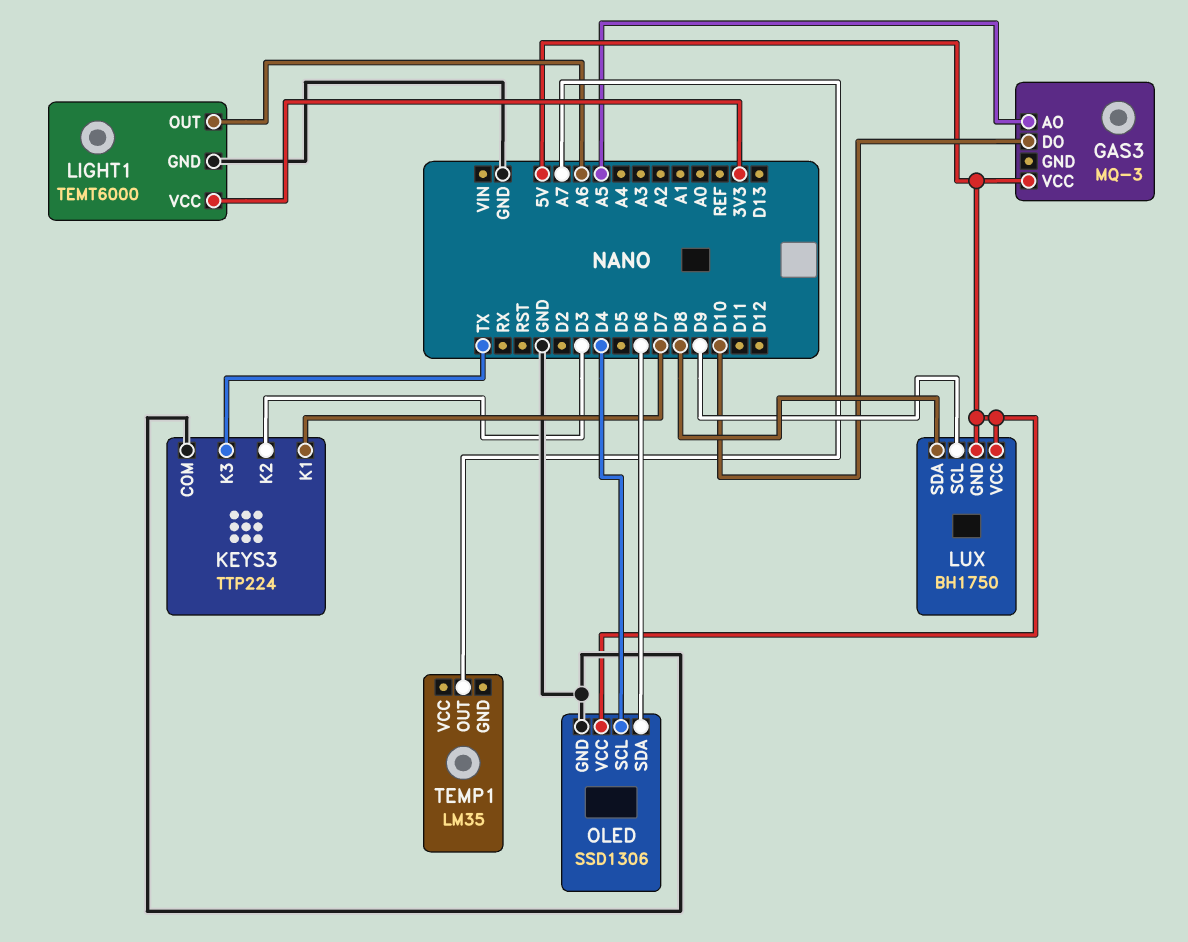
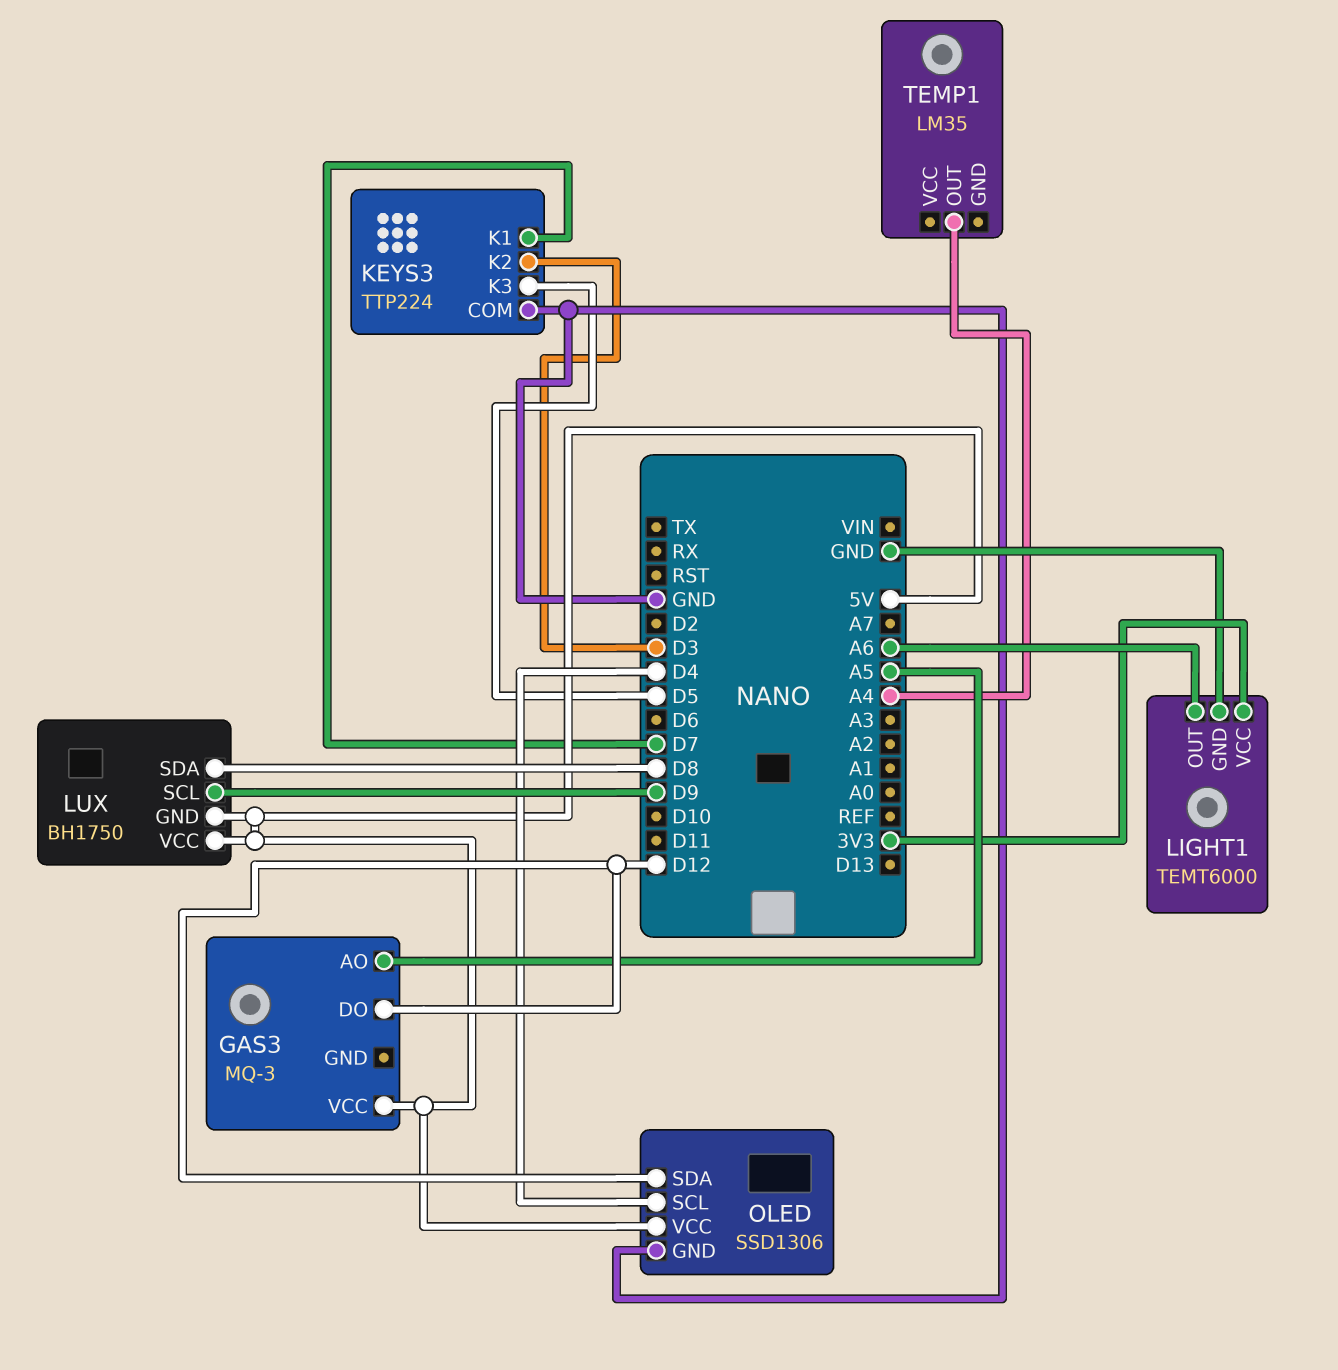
GAS3 pin DO: D10 -> D12
KEYS3 pin K3: TX -> D5
OLED pin SDA: D6 -> D12
TEMP1 pin OUT: A7 -> A4

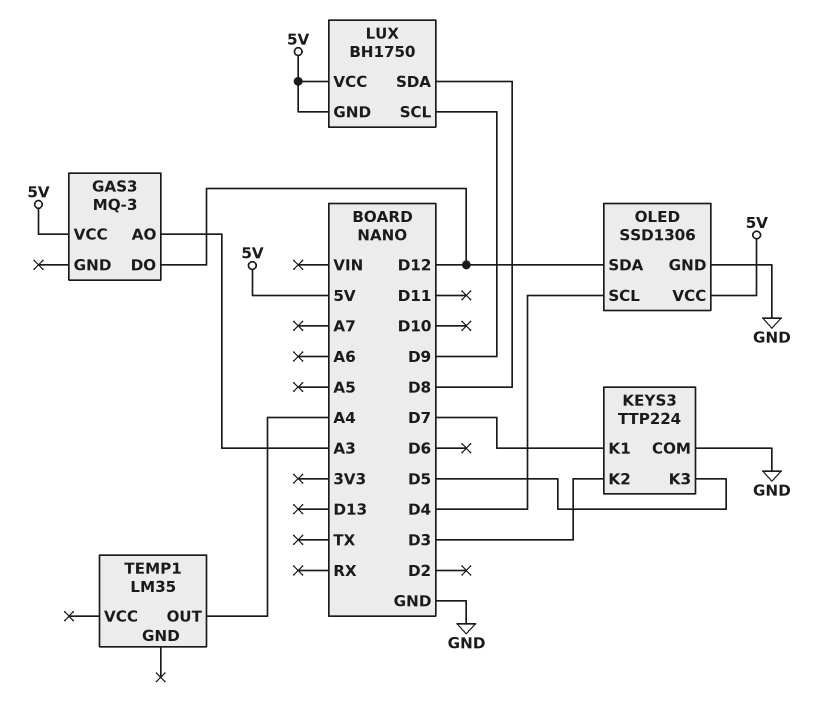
GAS3 pin AO: A5 -> A3
LIGHT1: TEMT6000 -> none
LIGHT1 pin GND: GND -> none
LIGHT1 pin OUT: A6 -> none
LIGHT1 pin VCC: 3V3 -> none

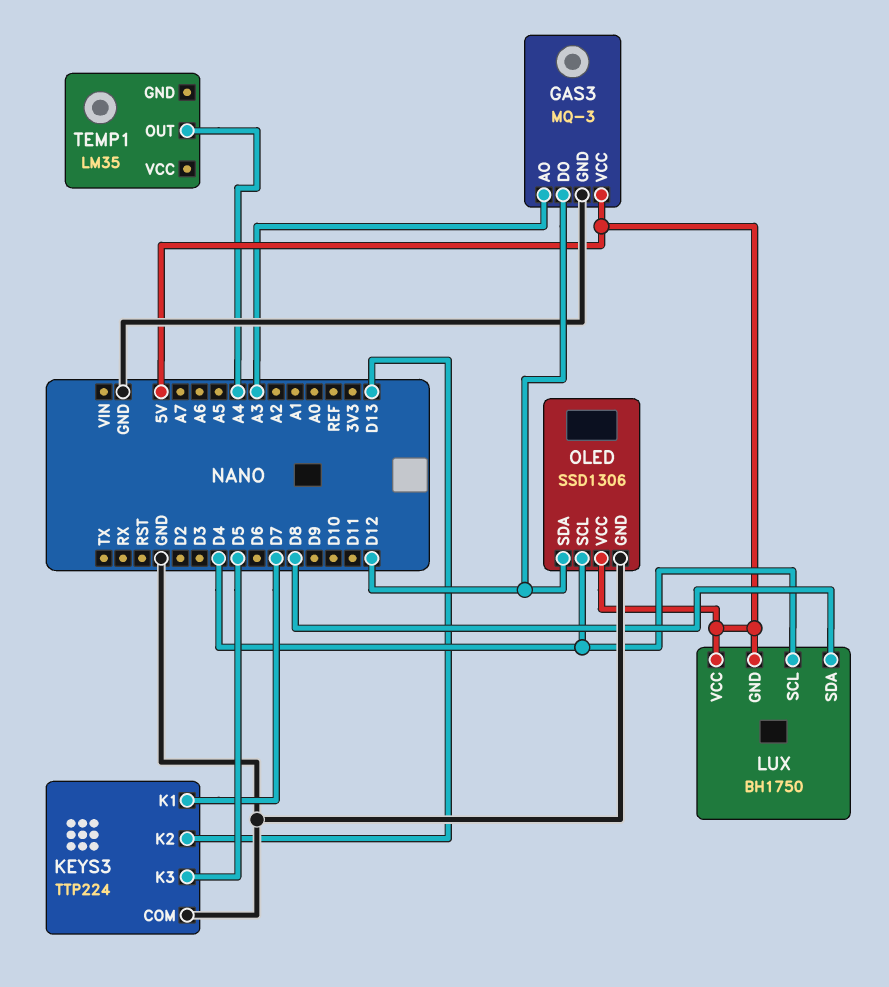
GAS3 pin GND: none -> GND
KEYS3 pin K2: D3 -> D13
LUX pin SCL: D9 -> D4

